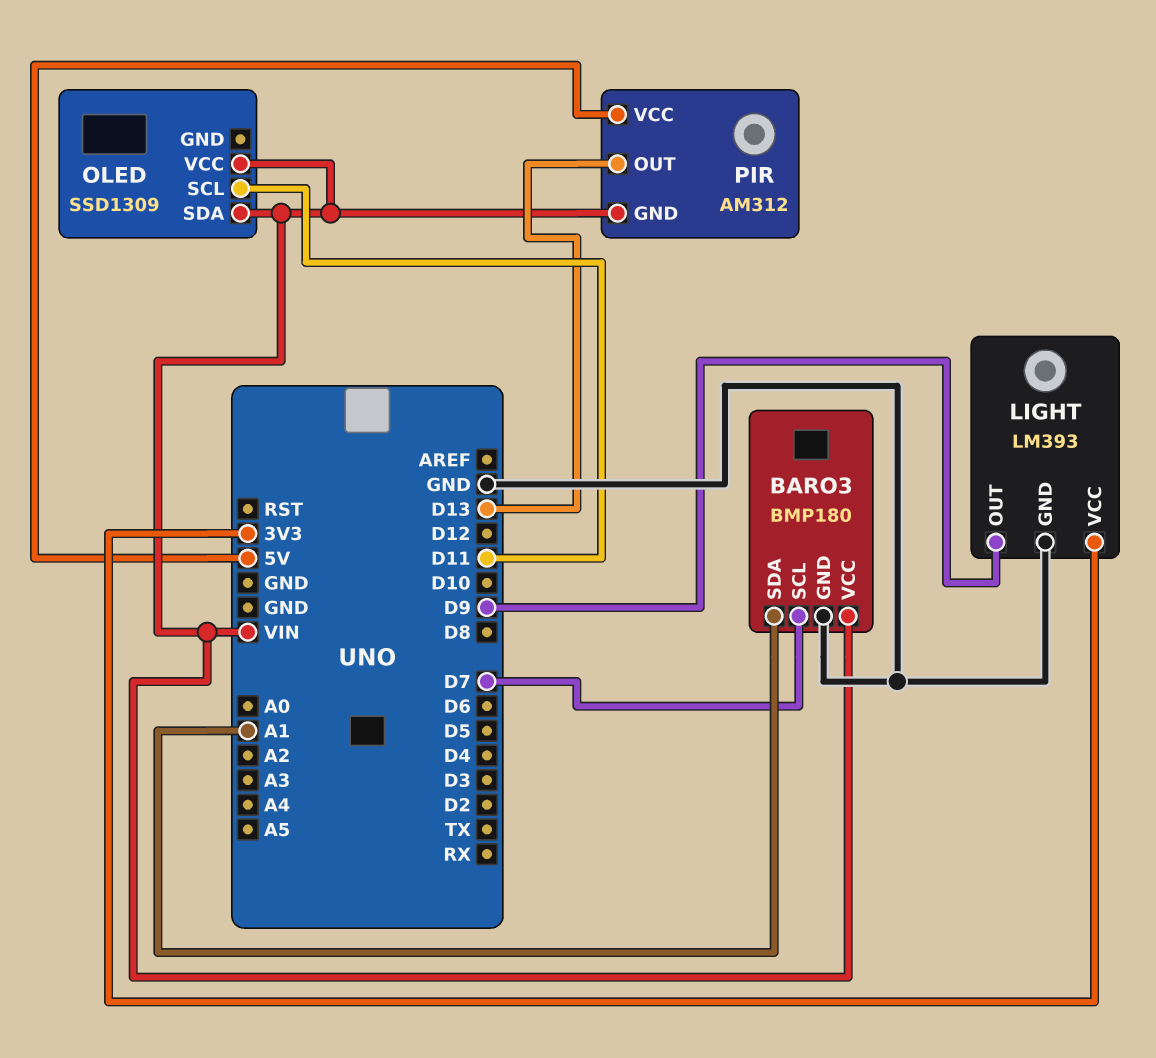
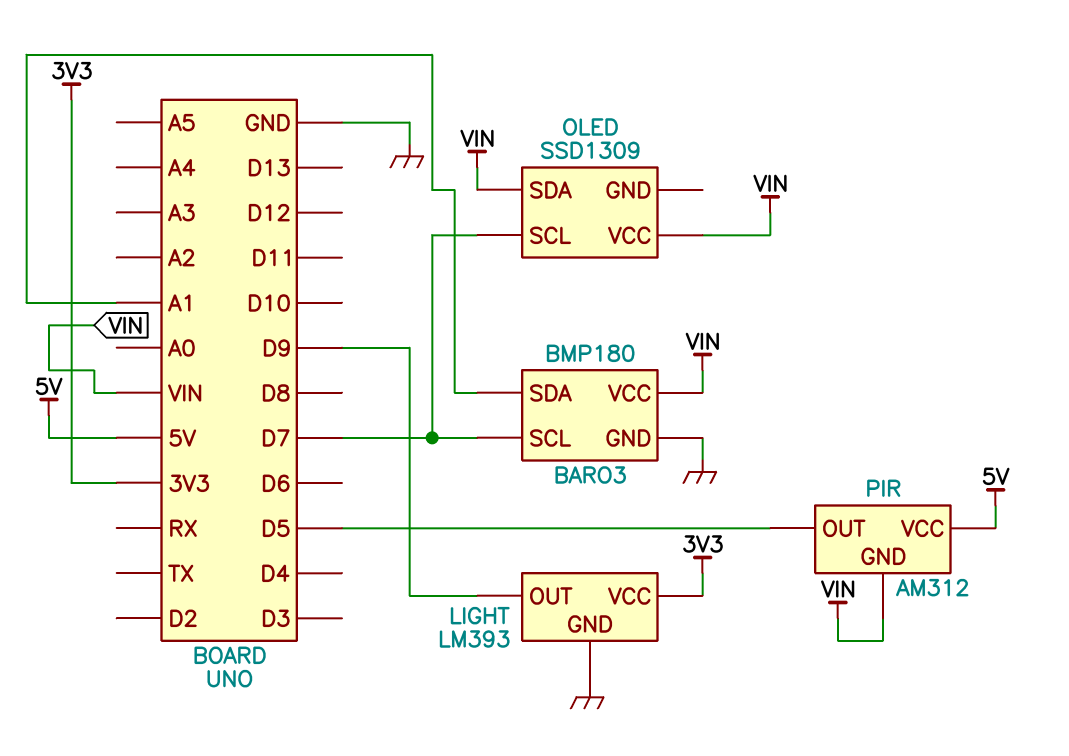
OLED pin SCL: D11 -> D7
PIR pin OUT: D13 -> D5

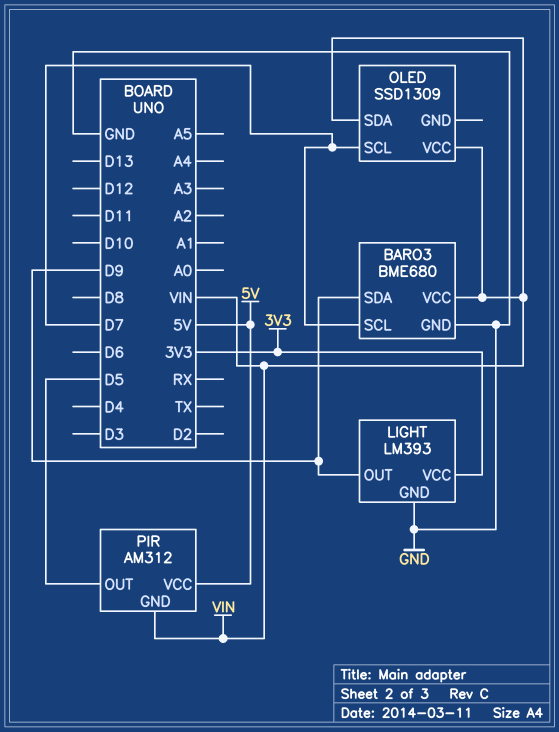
BARO3: BMP180 -> BME680
BARO3 pin SDA: A1 -> D9

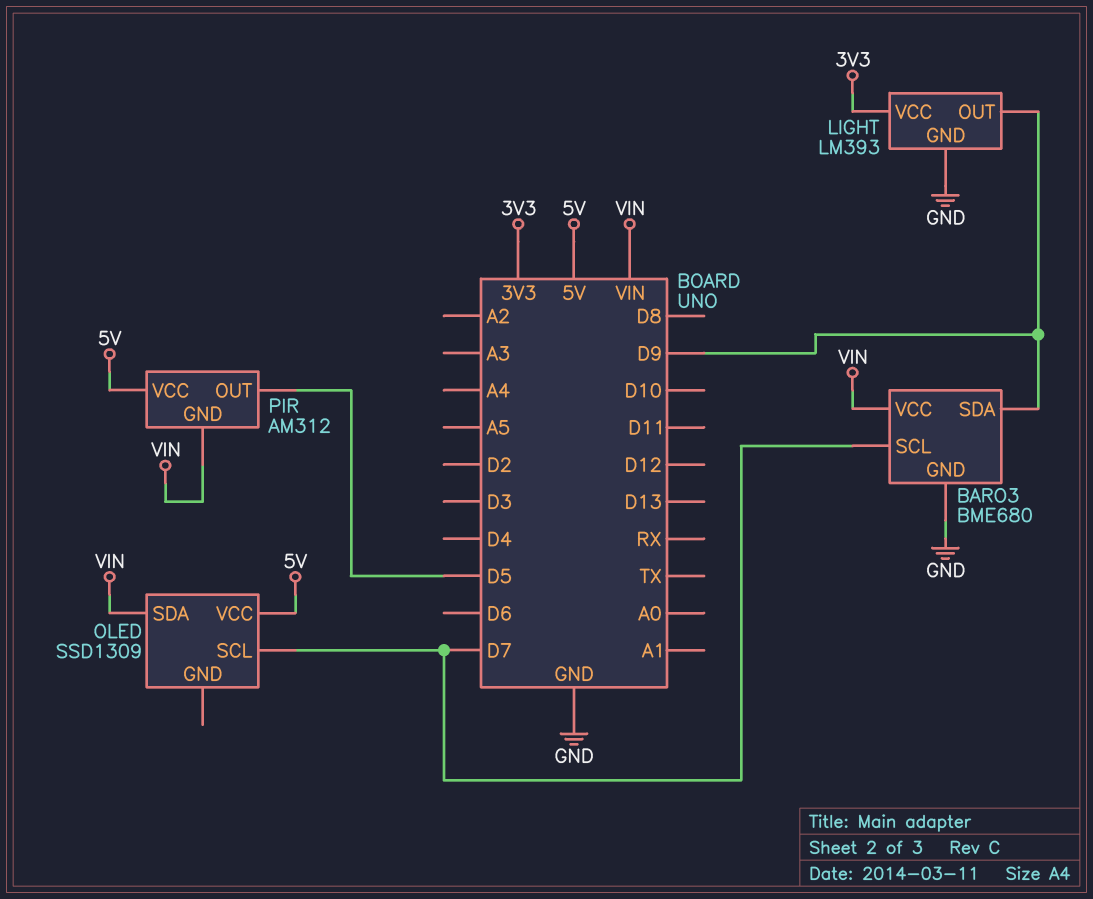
OLED pin VCC: VIN -> 5V

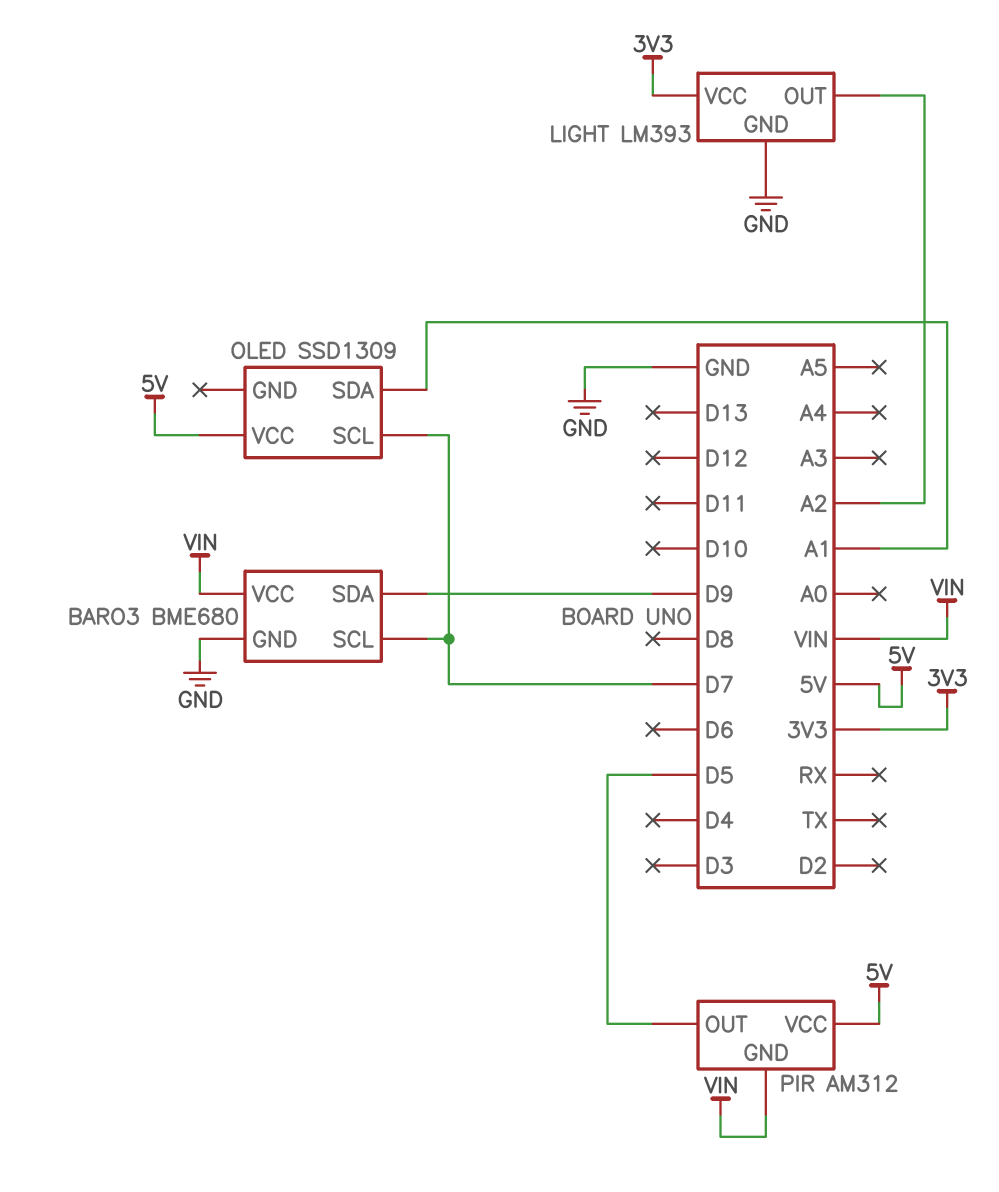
LIGHT pin OUT: D9 -> A2
OLED pin SDA: VIN -> A1

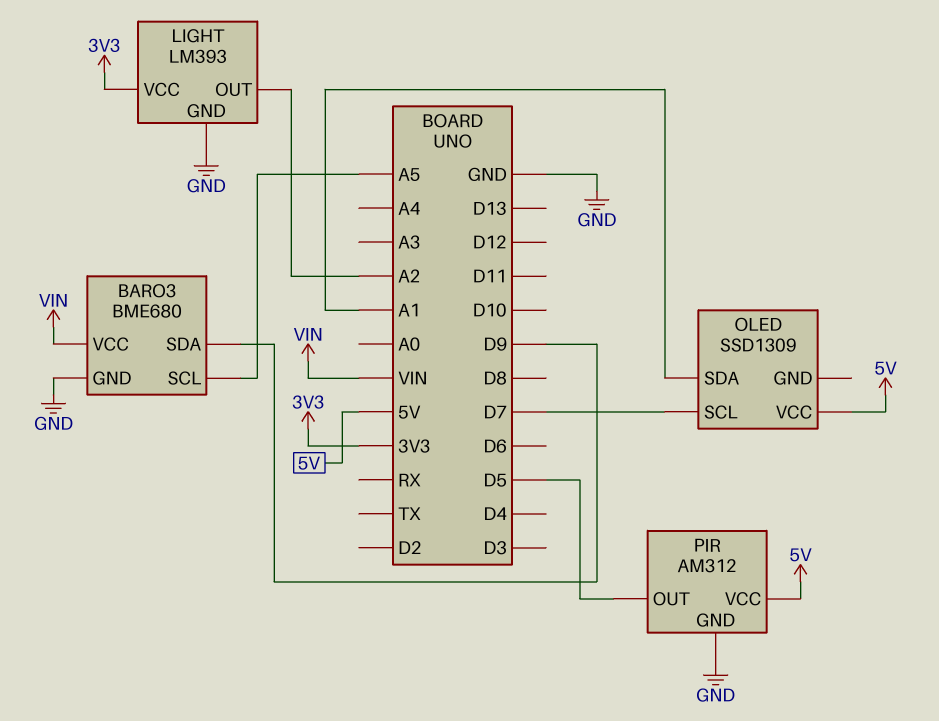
BARO3 pin SCL: D7 -> A5
PIR pin GND: VIN -> GND

